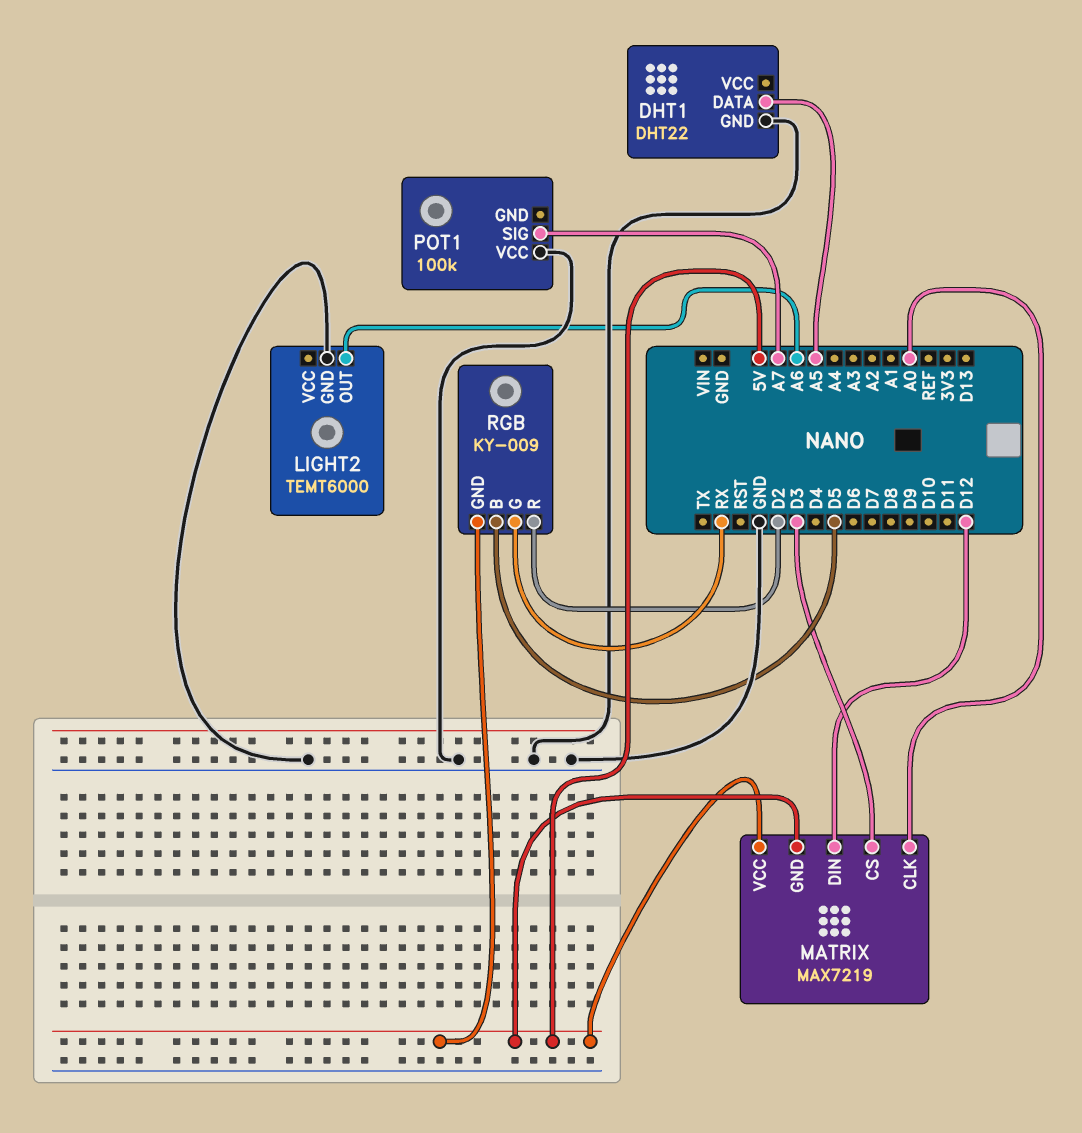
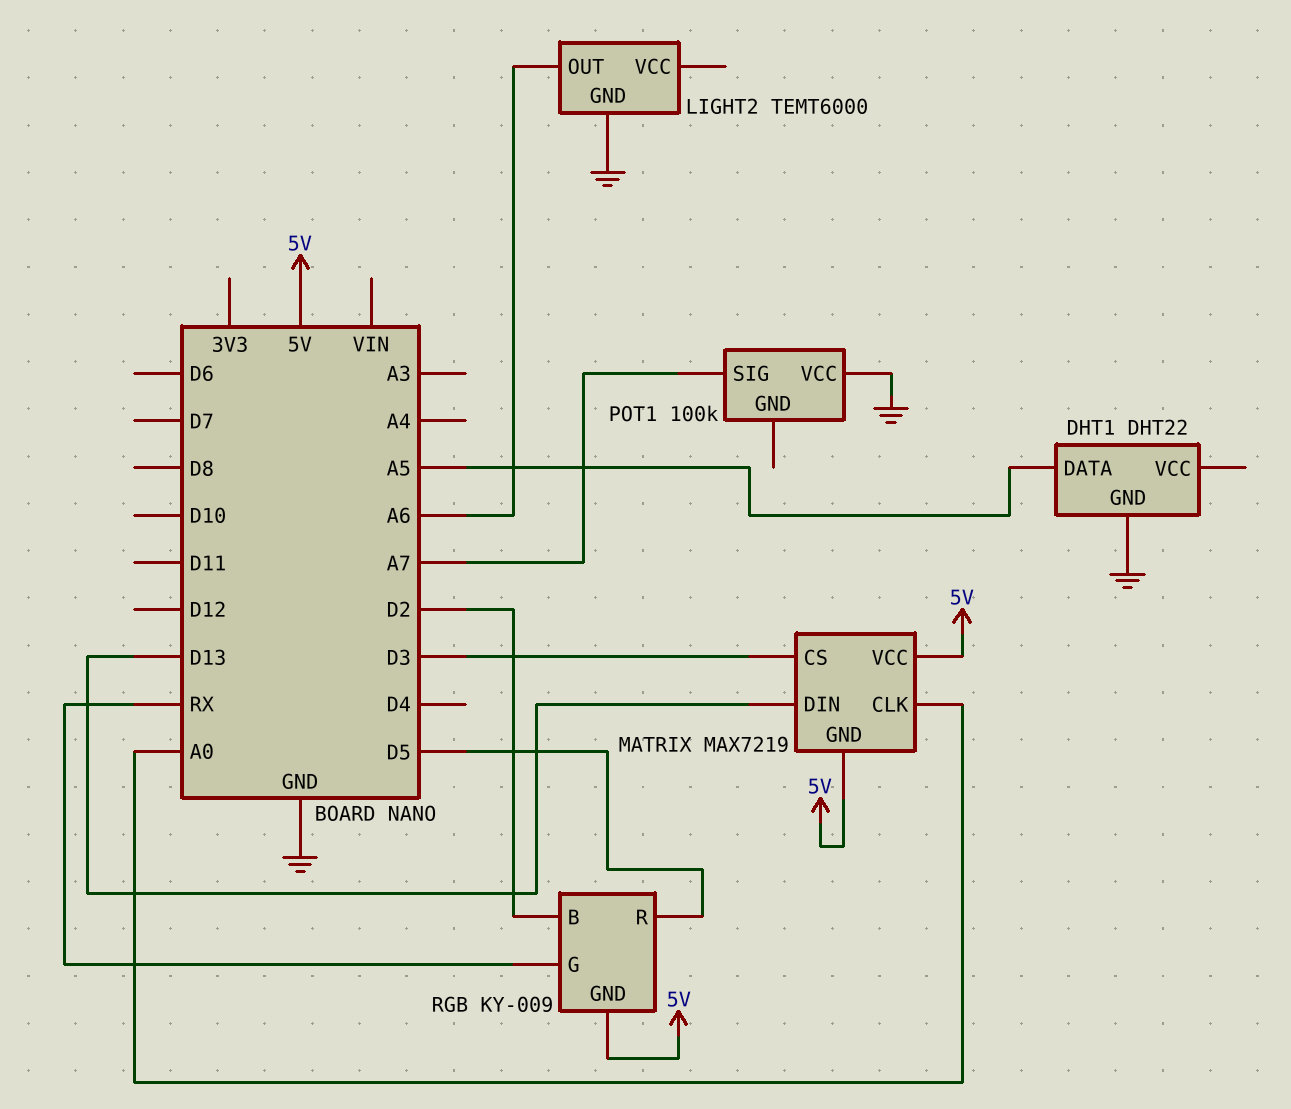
MATRIX pin DIN: D12 -> D13
RGB pin B: D5 -> D2
RGB pin R: D2 -> D5

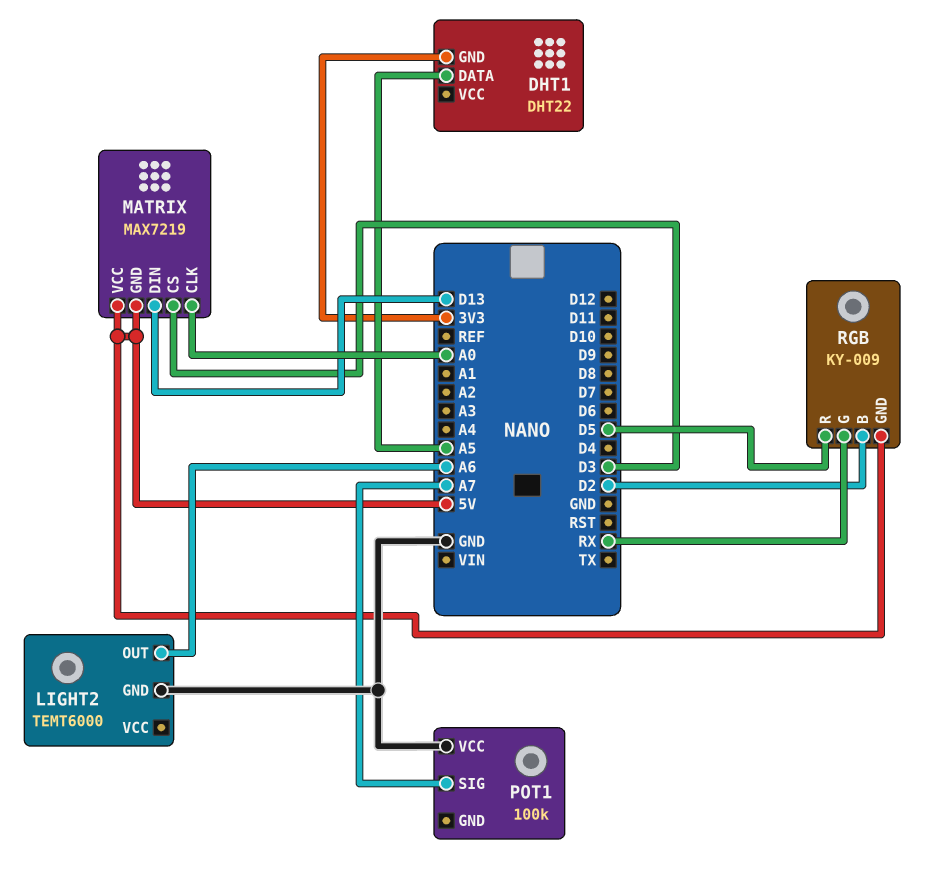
DHT1 pin GND: GND -> 3V3

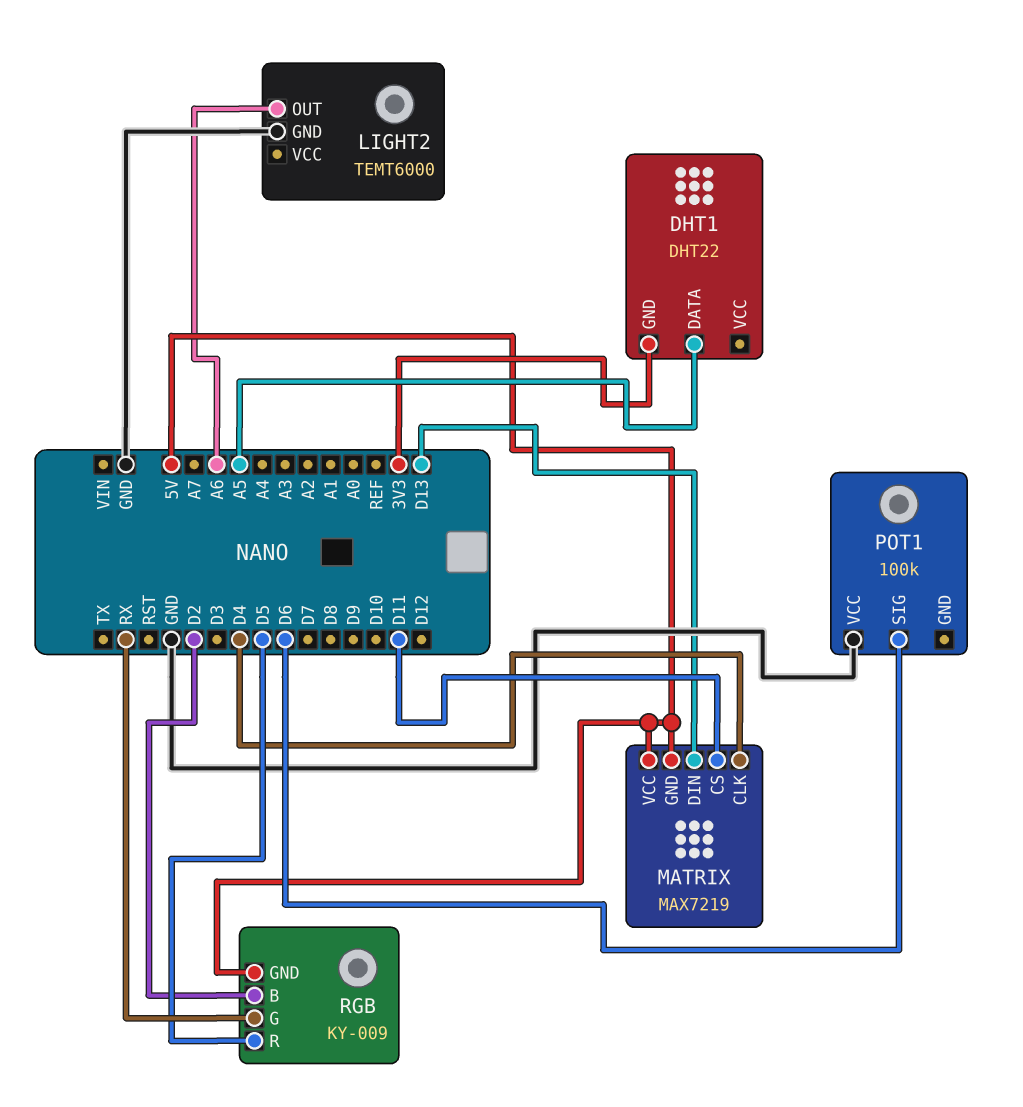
MATRIX pin CLK: A0 -> D4
MATRIX pin CS: D3 -> D11
POT1 pin SIG: A7 -> D6

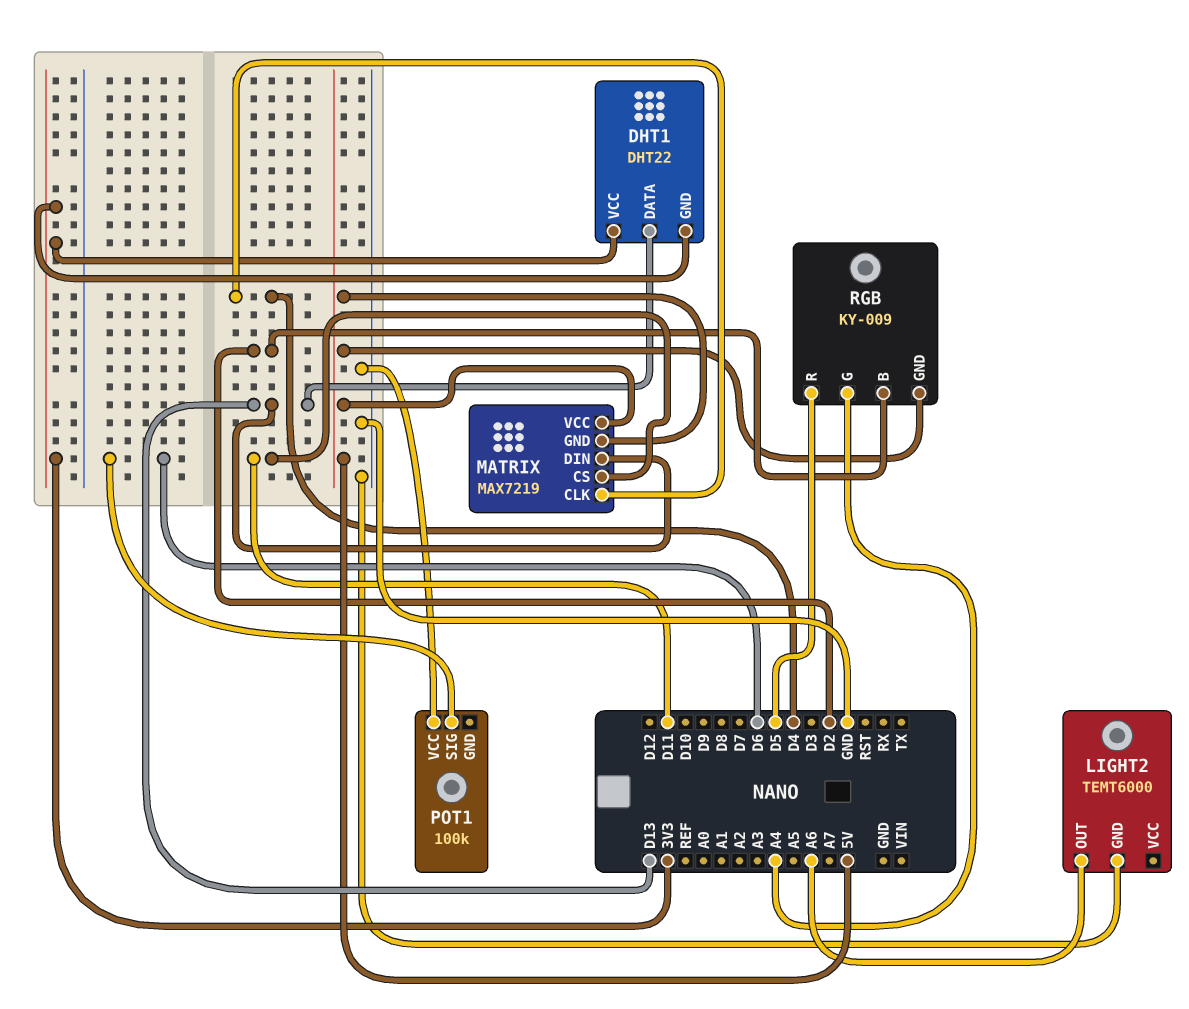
DHT1 pin DATA: A5 -> D13
DHT1 pin VCC: none -> 3V3
RGB pin G: RX -> A4

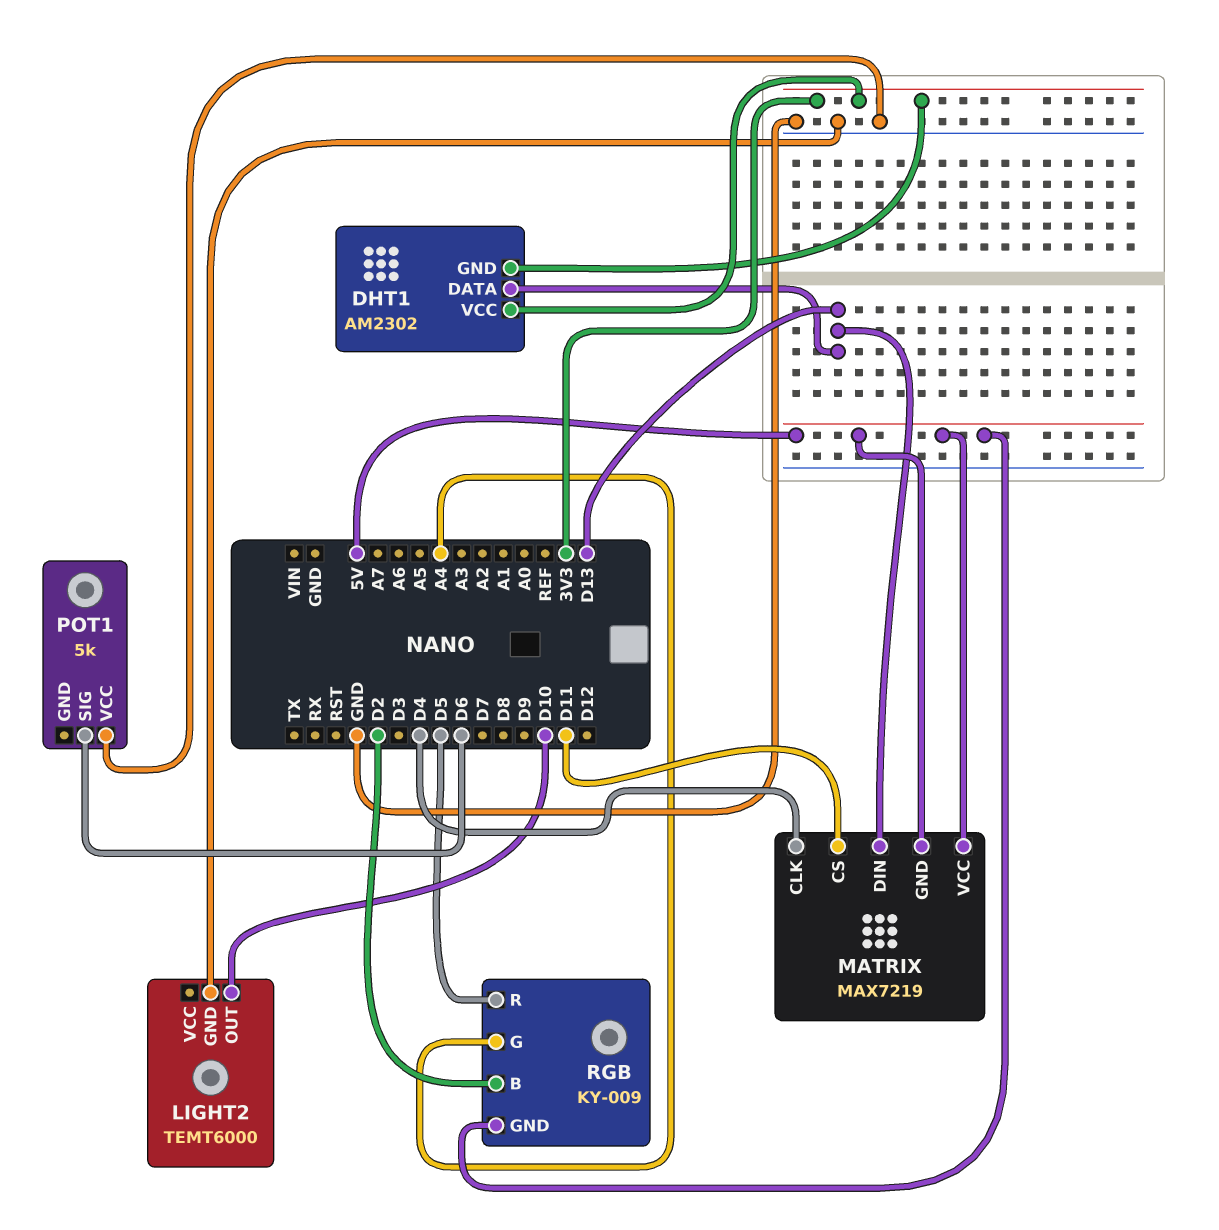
DHT1: DHT22 -> AM2302
LIGHT2 pin OUT: A6 -> D10
POT1: 100k -> 5k

